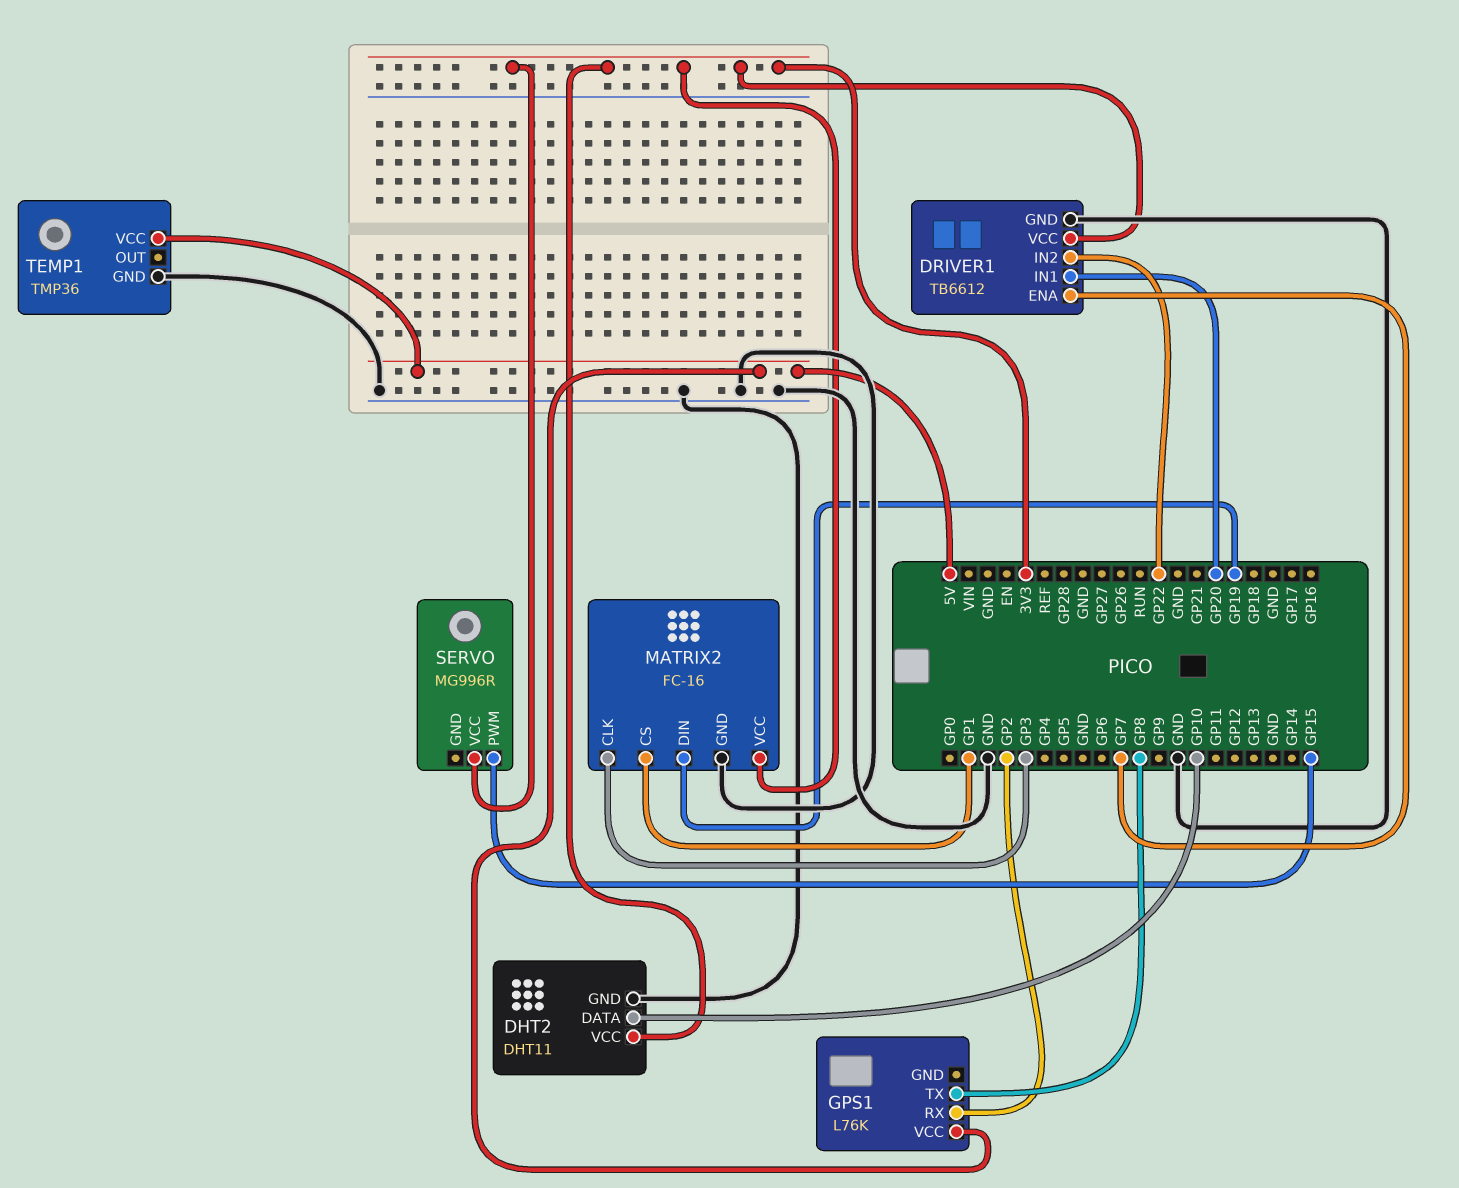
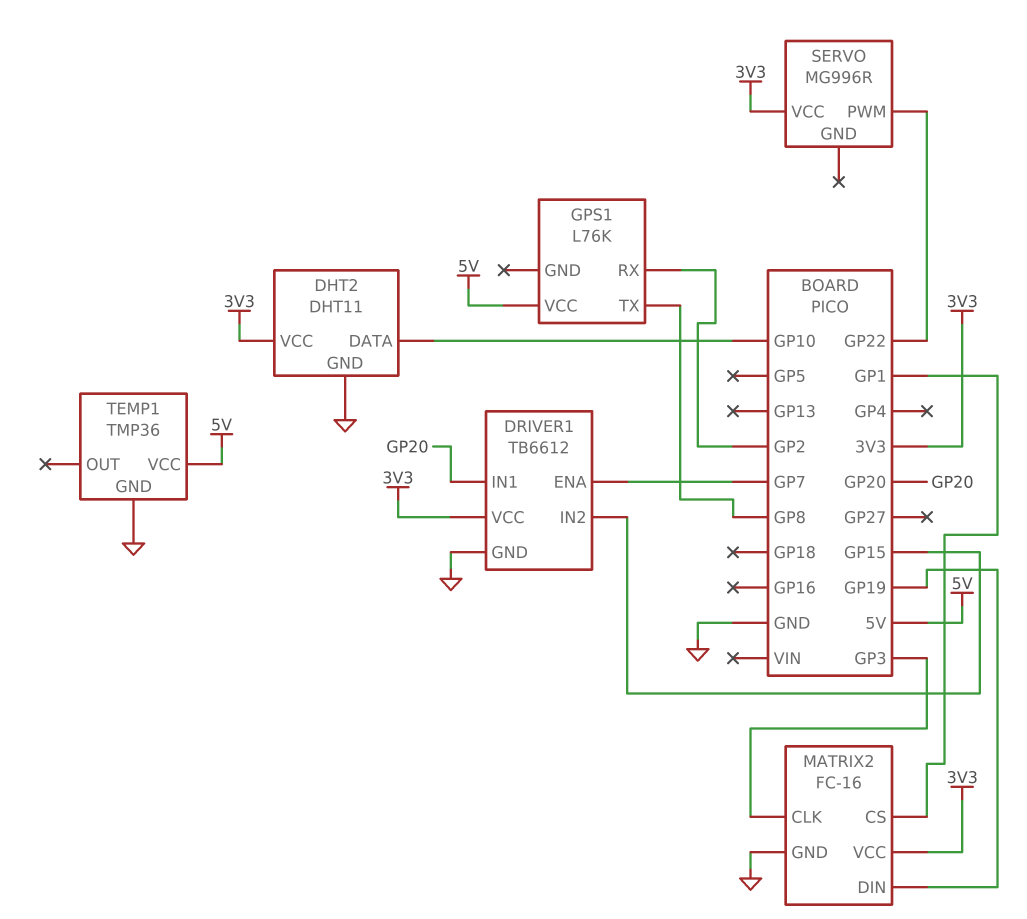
DRIVER1 pin IN2: GP22 -> GP15
SERVO pin PWM: GP15 -> GP22

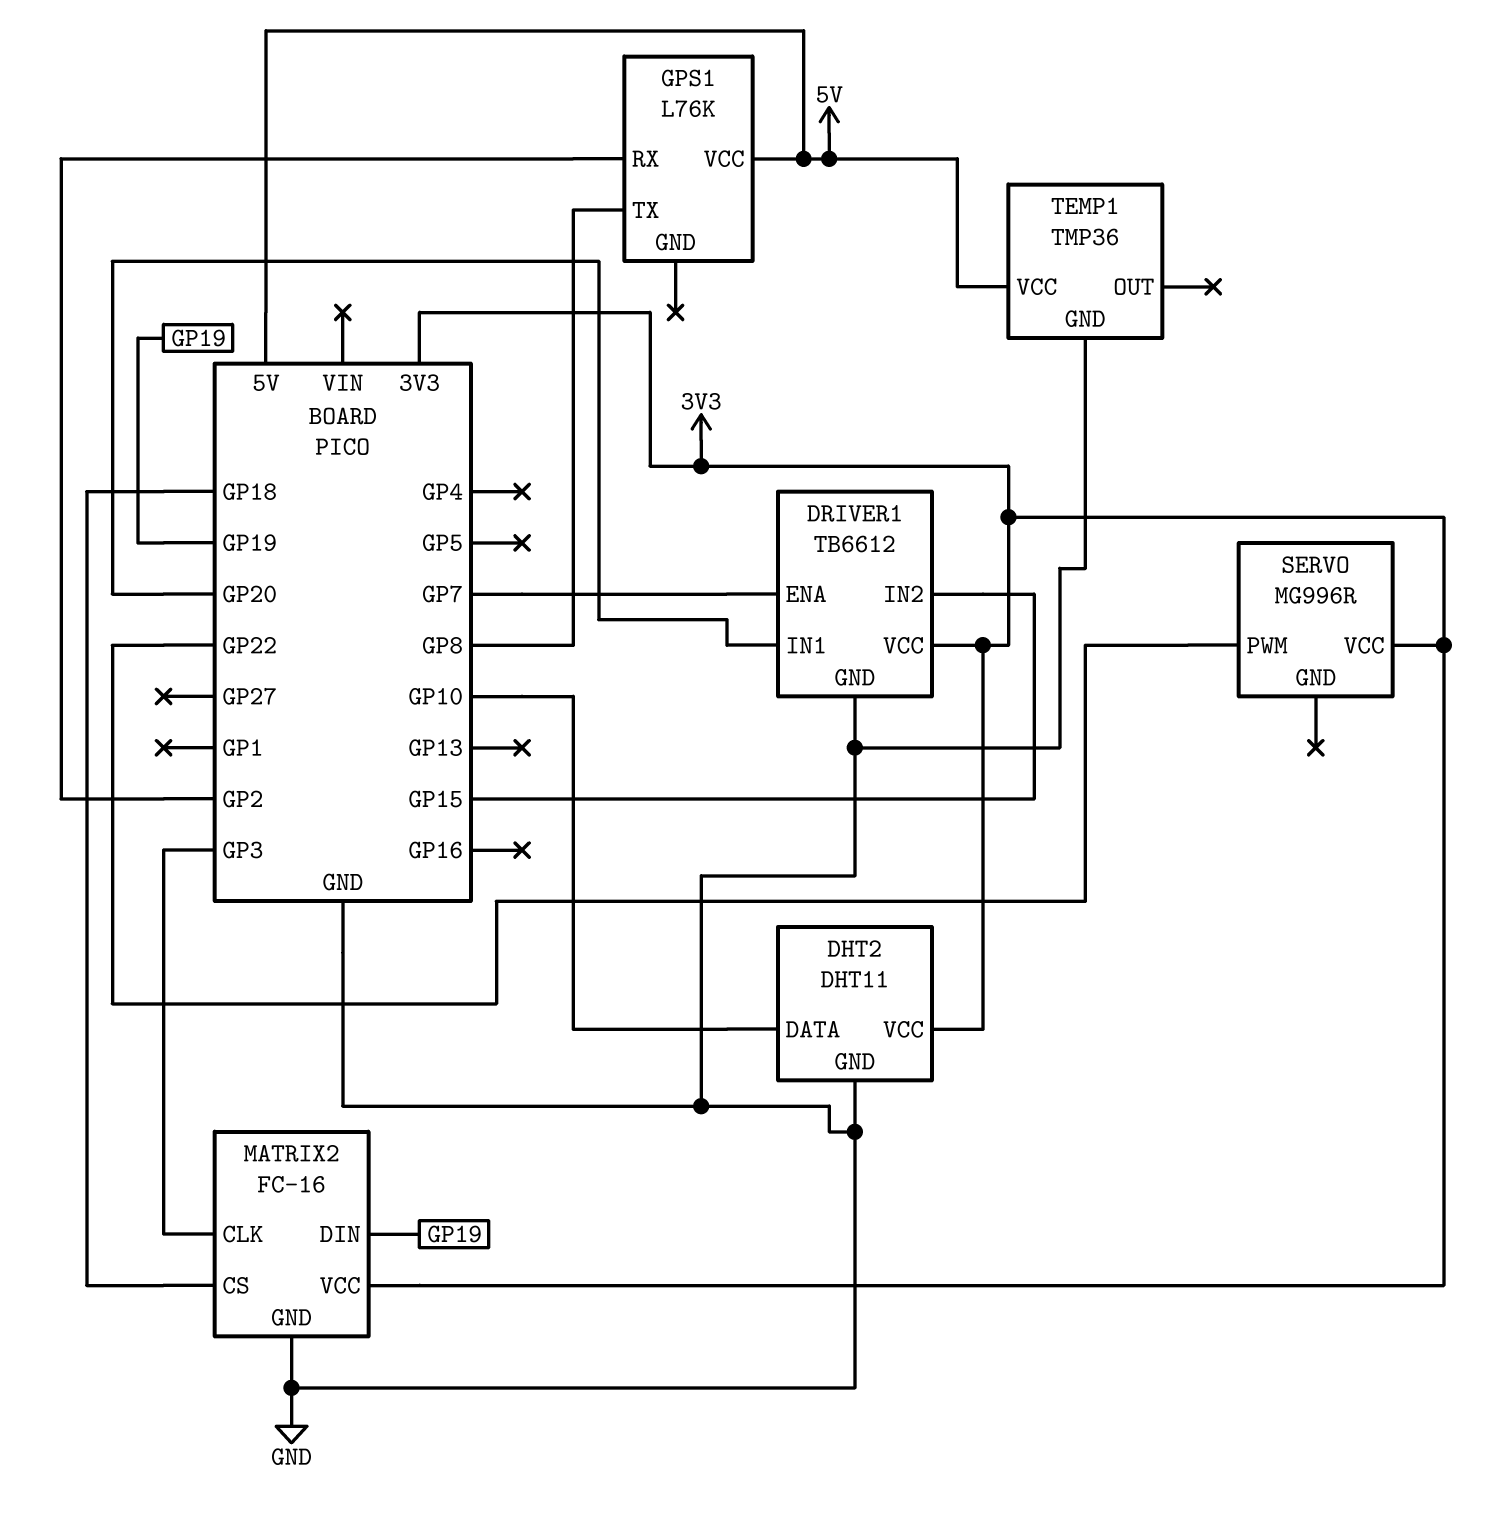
MATRIX2 pin CS: GP1 -> GP18

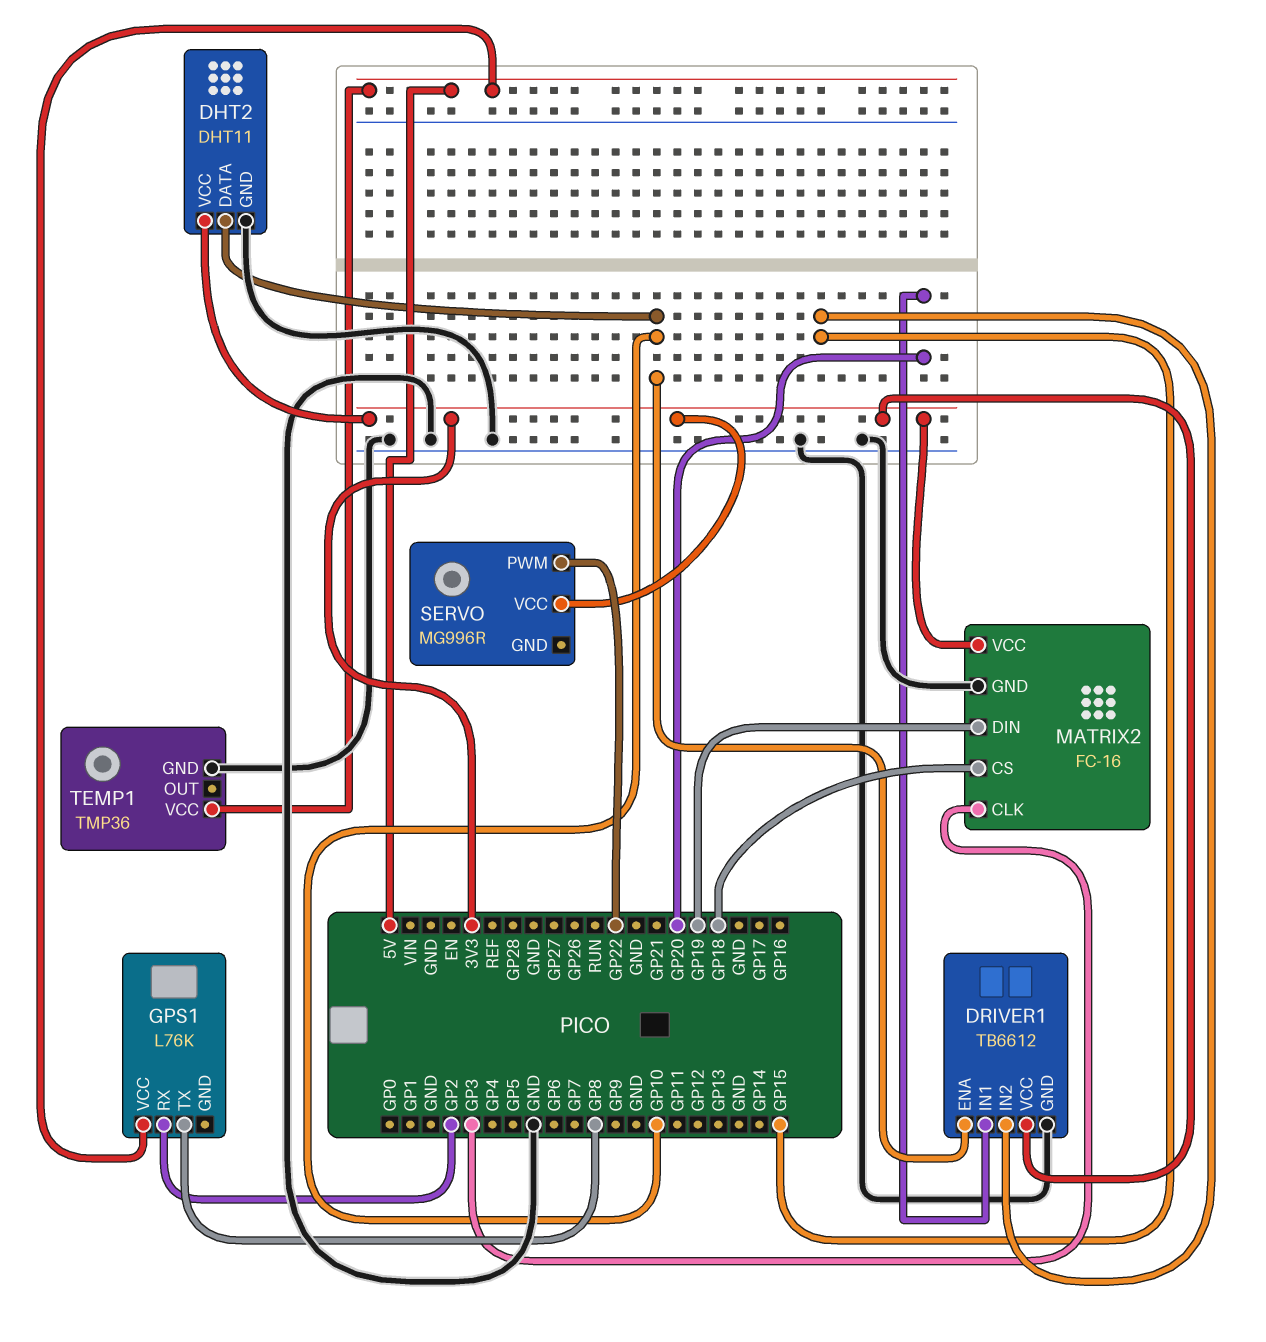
DRIVER1 pin ENA: GP7 -> GP10

